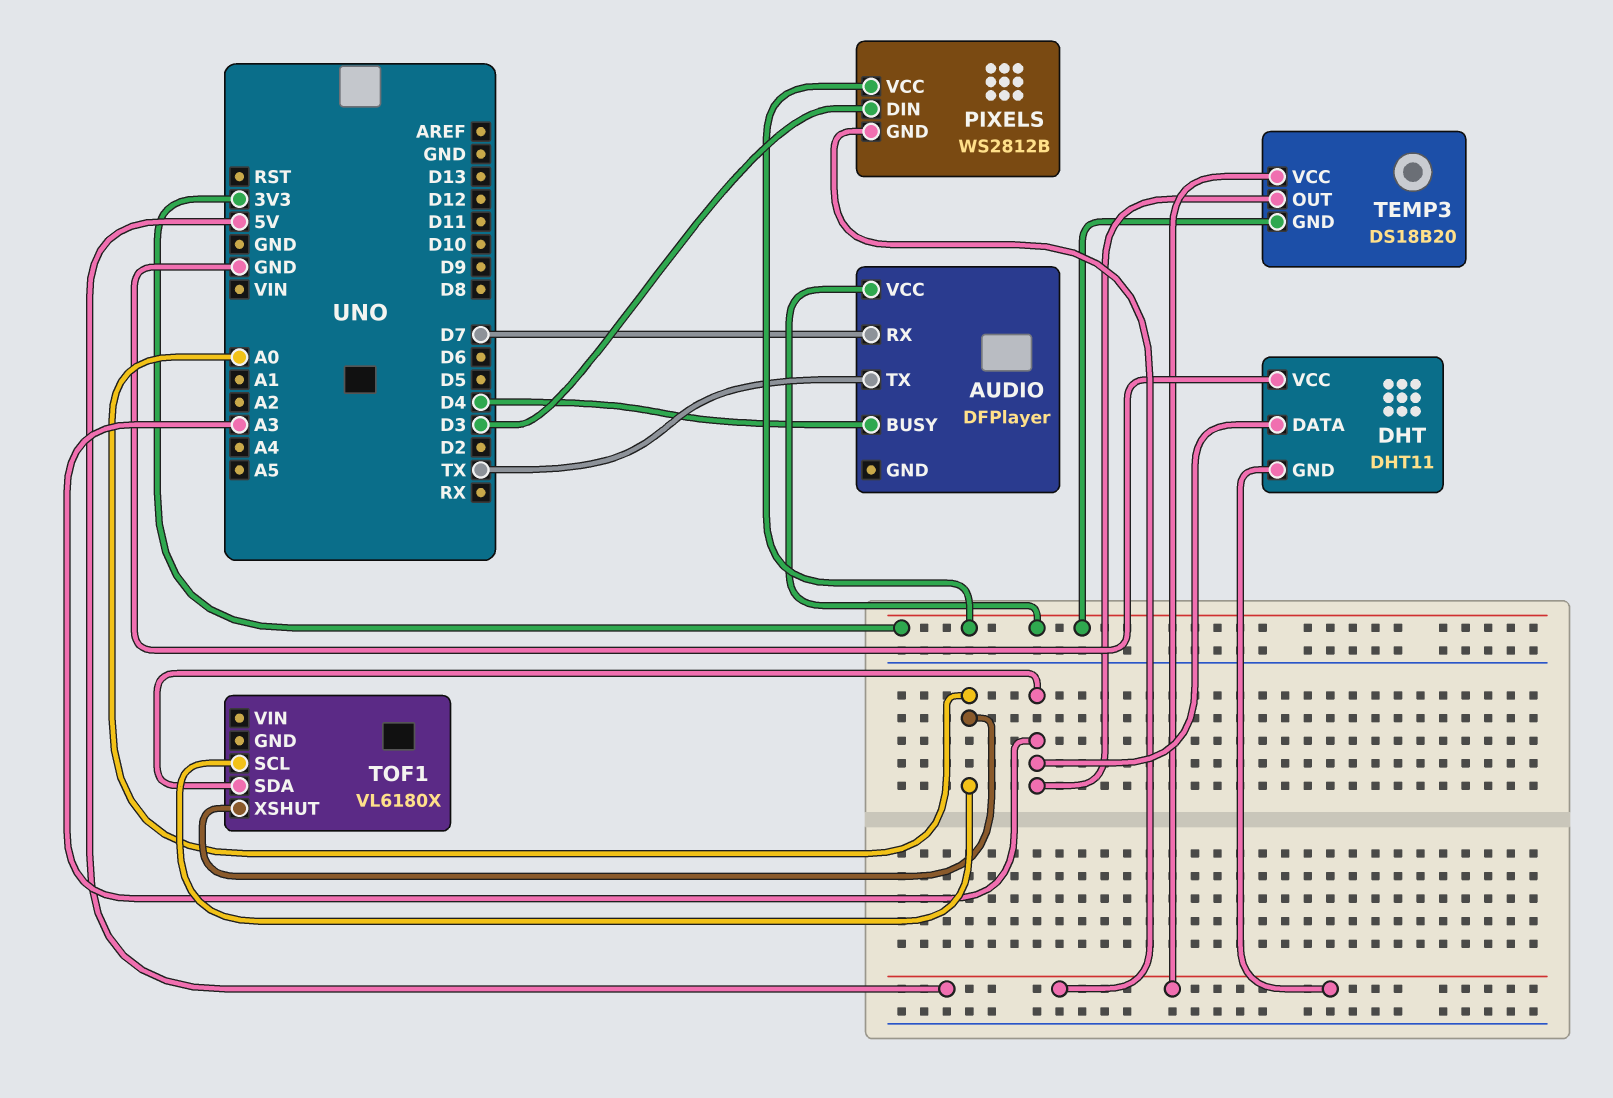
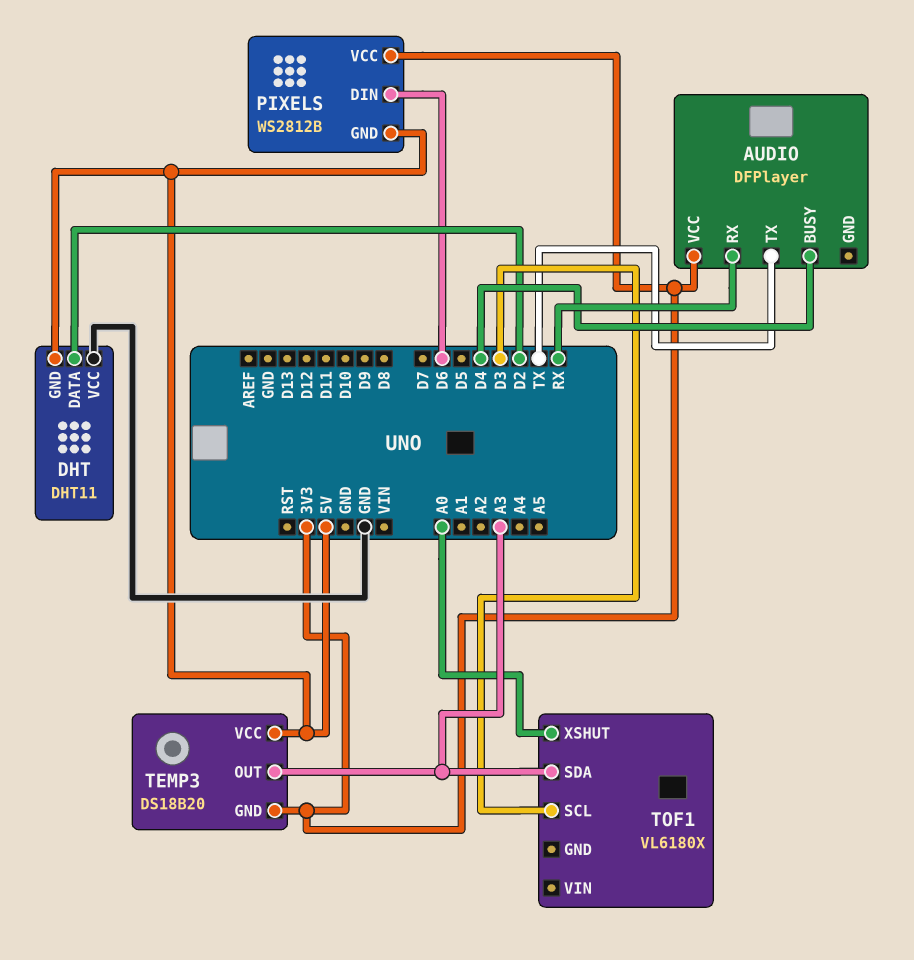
AUDIO pin RX: D7 -> RX
DHT pin DATA: A3 -> D2
PIXELS pin DIN: D3 -> D6
TOF1 pin SCL: A0 -> D3

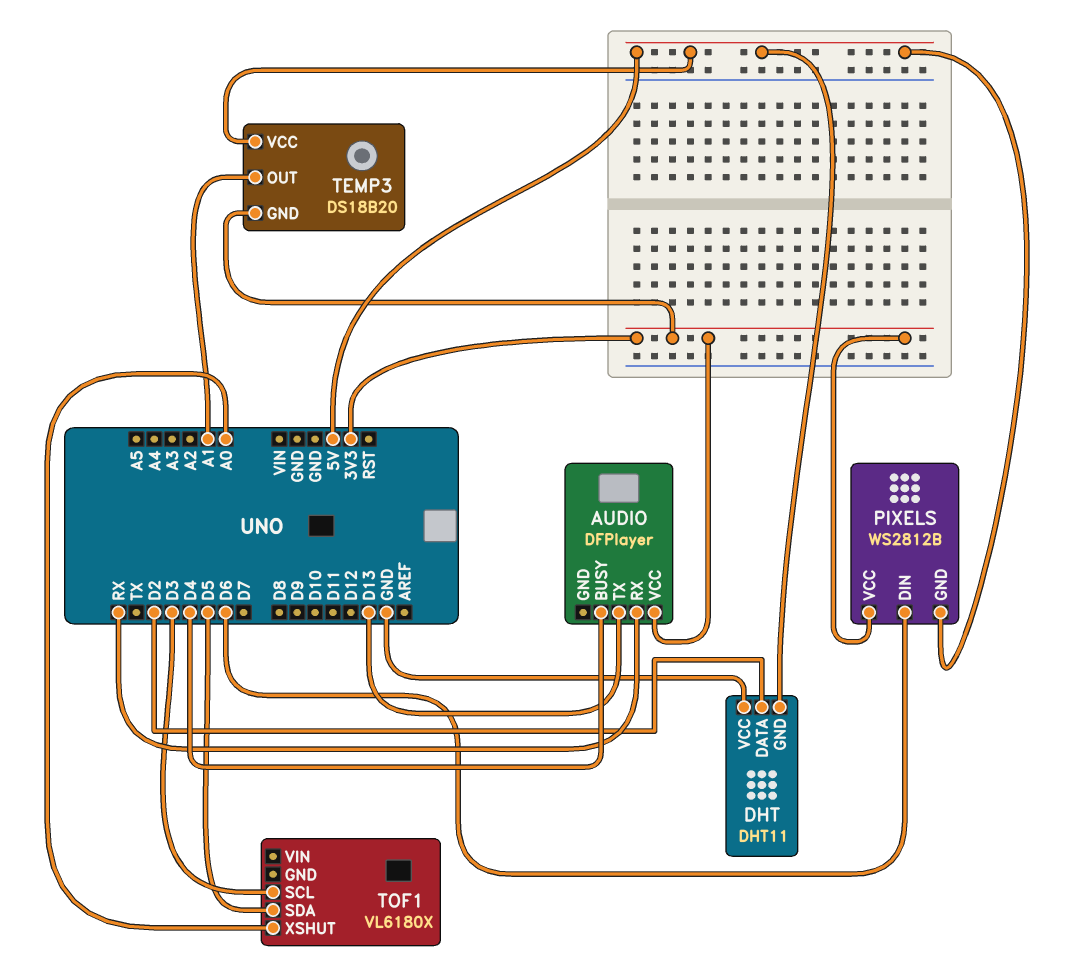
AUDIO pin TX: TX -> D13
TEMP3 pin OUT: A3 -> A1
TOF1 pin SDA: A3 -> D5

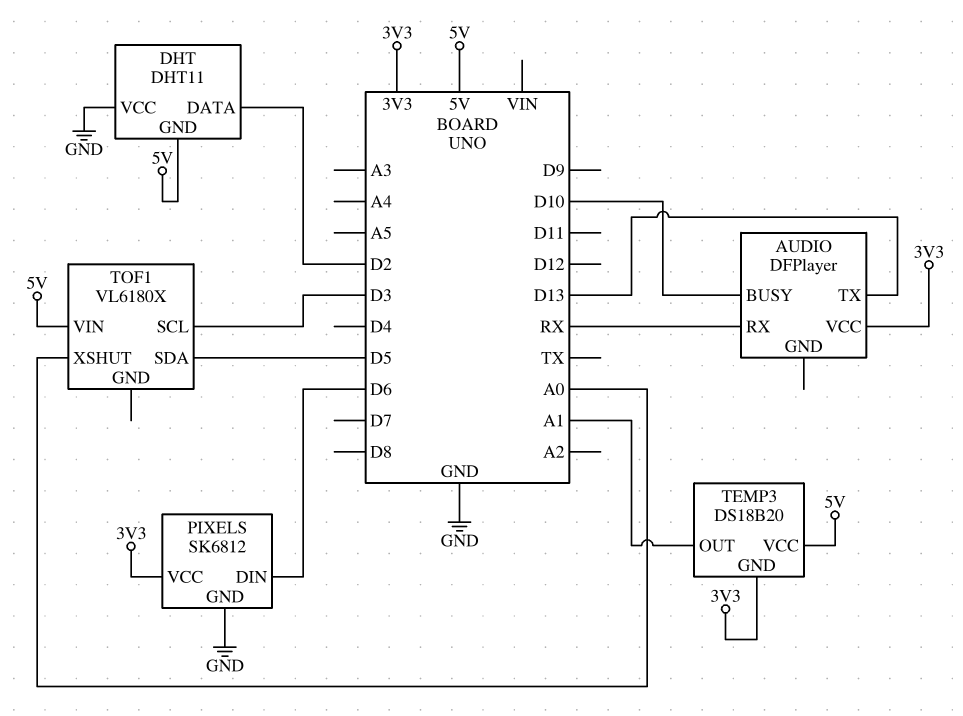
AUDIO pin BUSY: D4 -> D10
PIXELS: WS2812B -> SK6812
PIXELS pin GND: 5V -> GND
TOF1 pin VIN: none -> 5V

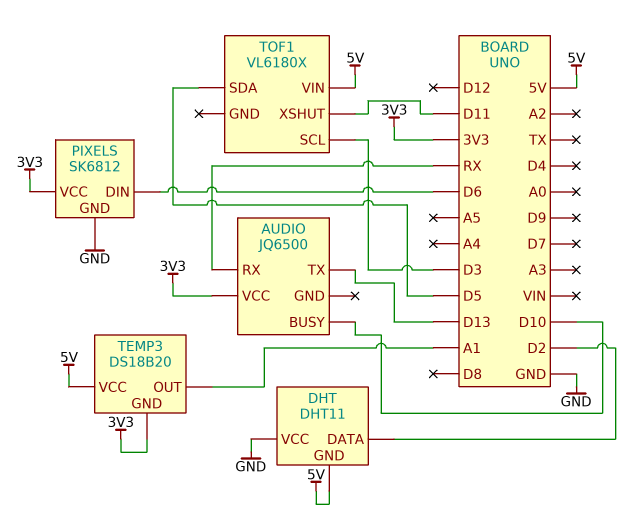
AUDIO: DFPlayer -> JQ6500
TOF1 pin XSHUT: A0 -> D11

